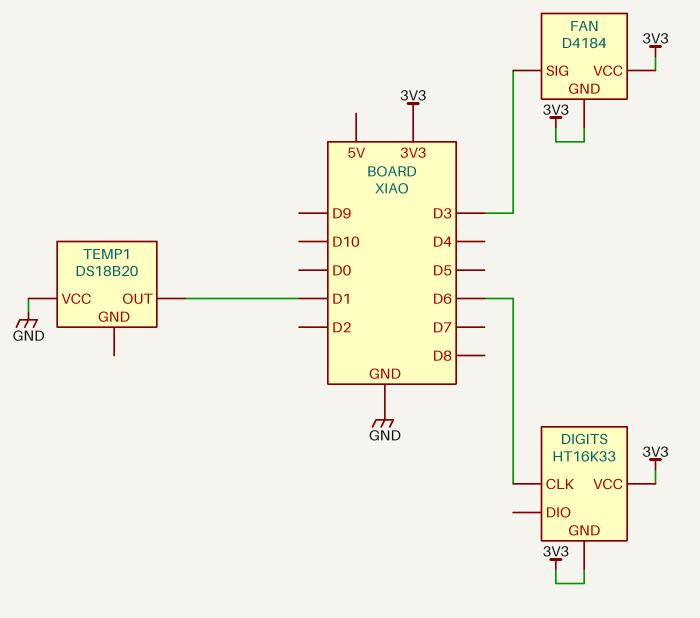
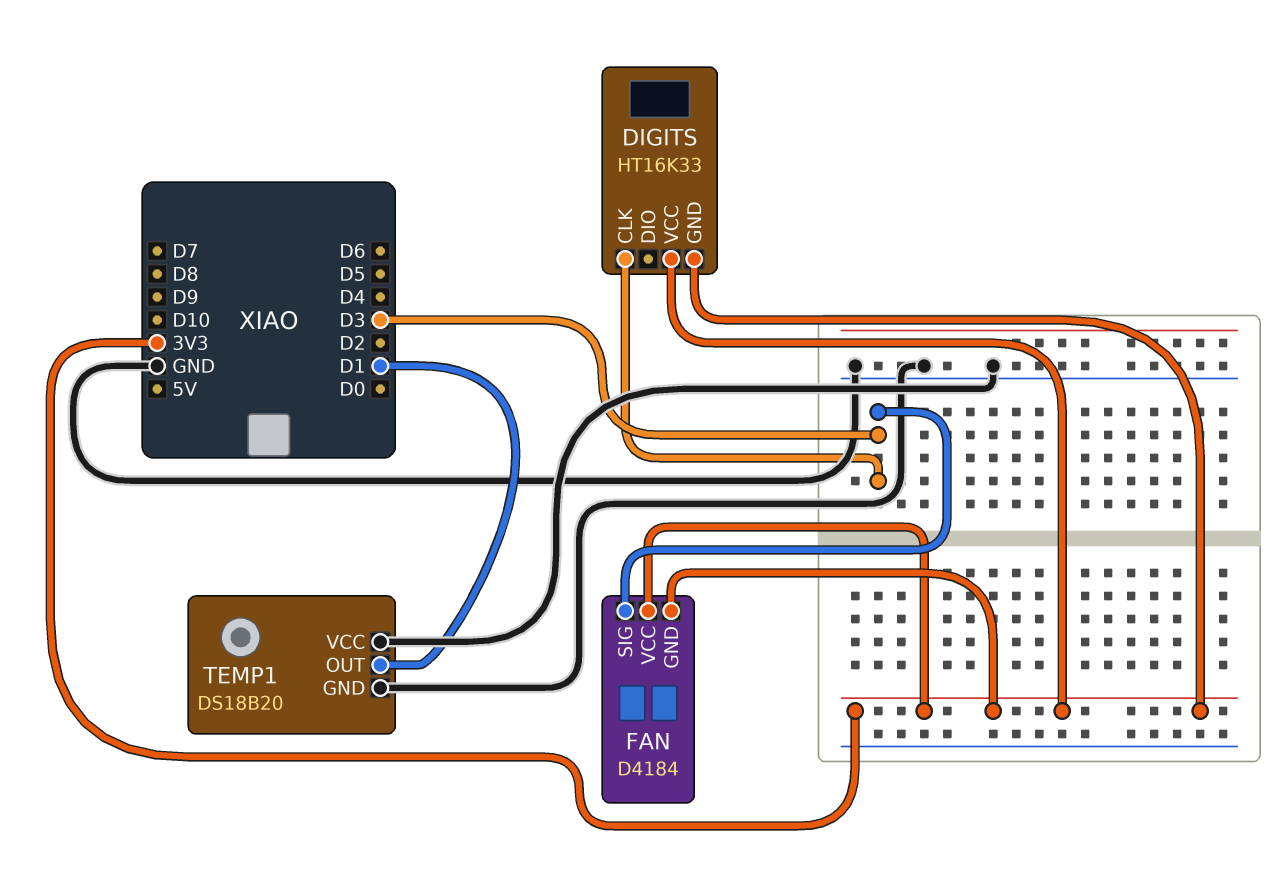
DIGITS pin CLK: D6 -> D3
TEMP1 pin GND: none -> GND

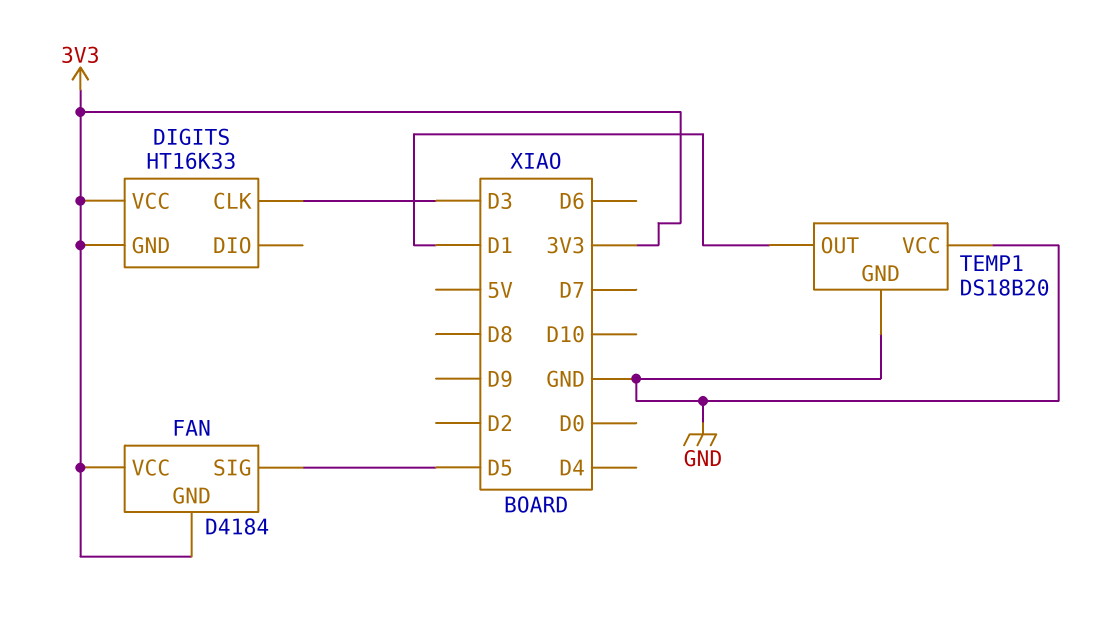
FAN pin SIG: D3 -> D5

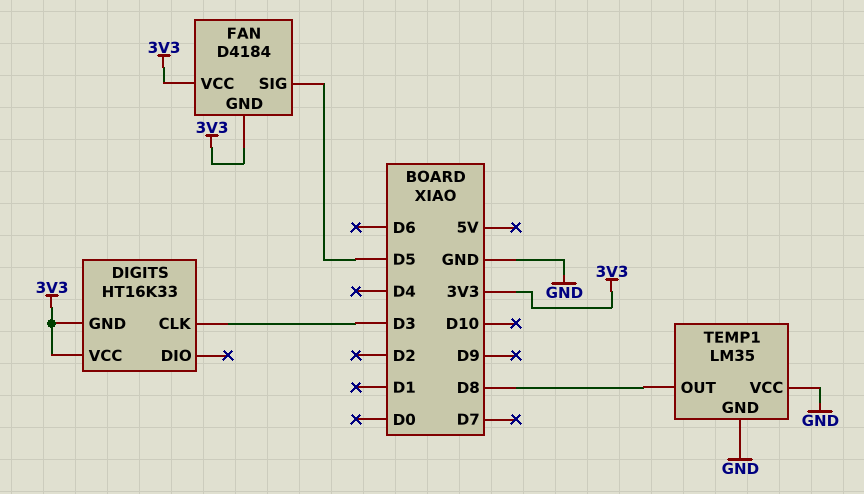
TEMP1: DS18B20 -> LM35
TEMP1 pin OUT: D1 -> D8

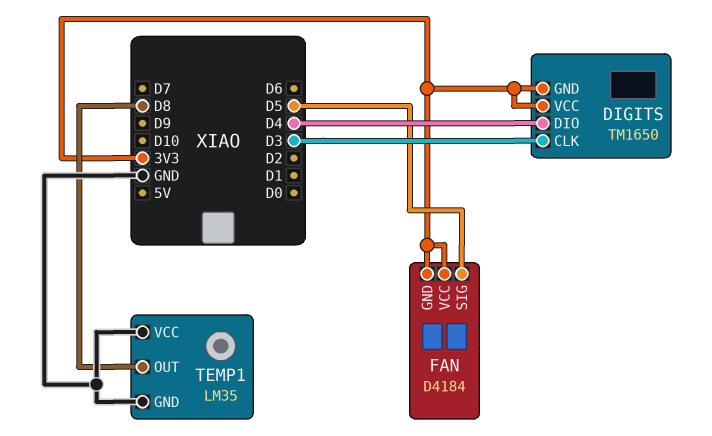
DIGITS: HT16K33 -> TM1650
DIGITS pin DIO: none -> D4

